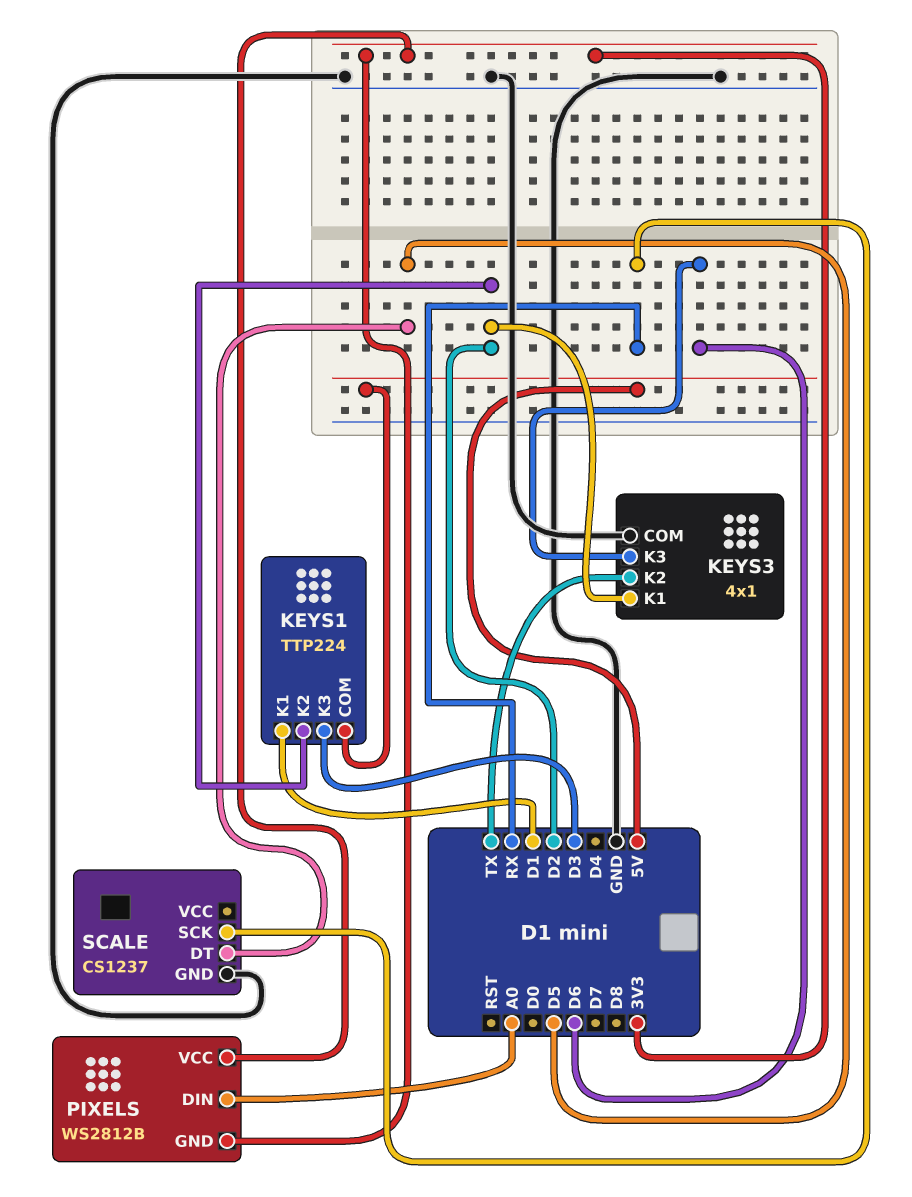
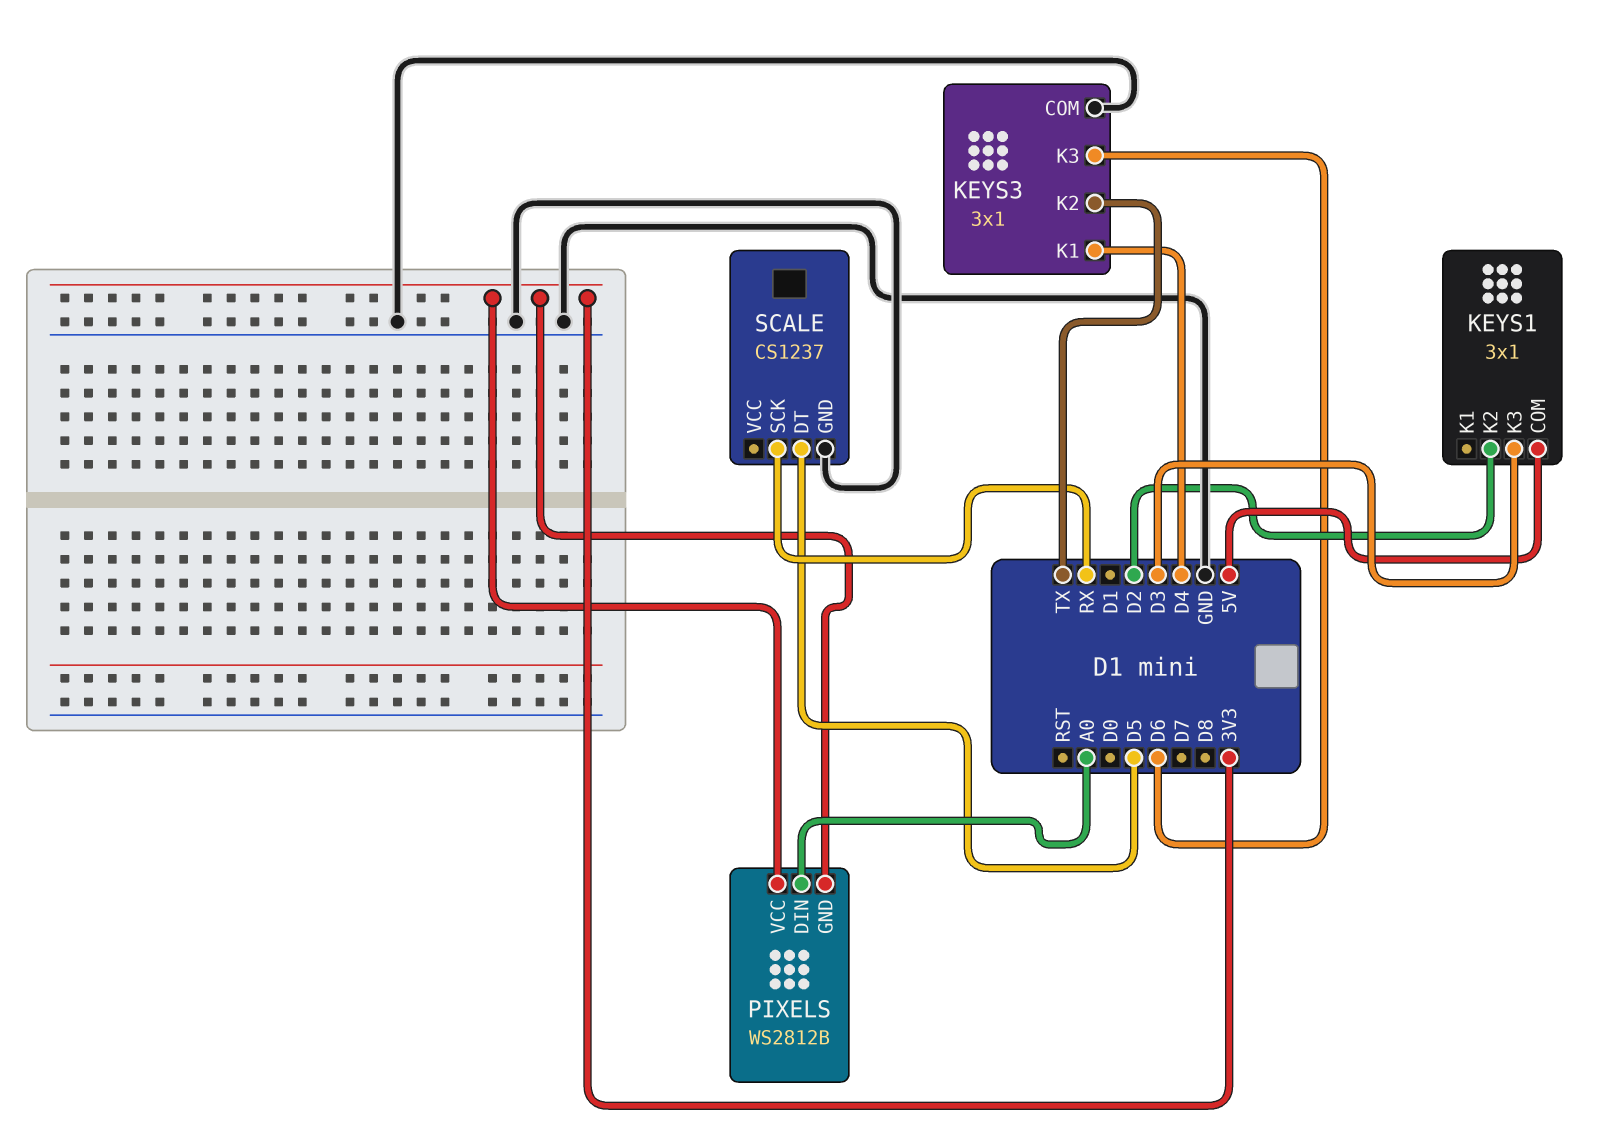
KEYS1: TTP224 -> 3x1
KEYS1 pin K1: D1 -> none
KEYS3: 4x1 -> 3x1
KEYS3 pin K1: D2 -> D4

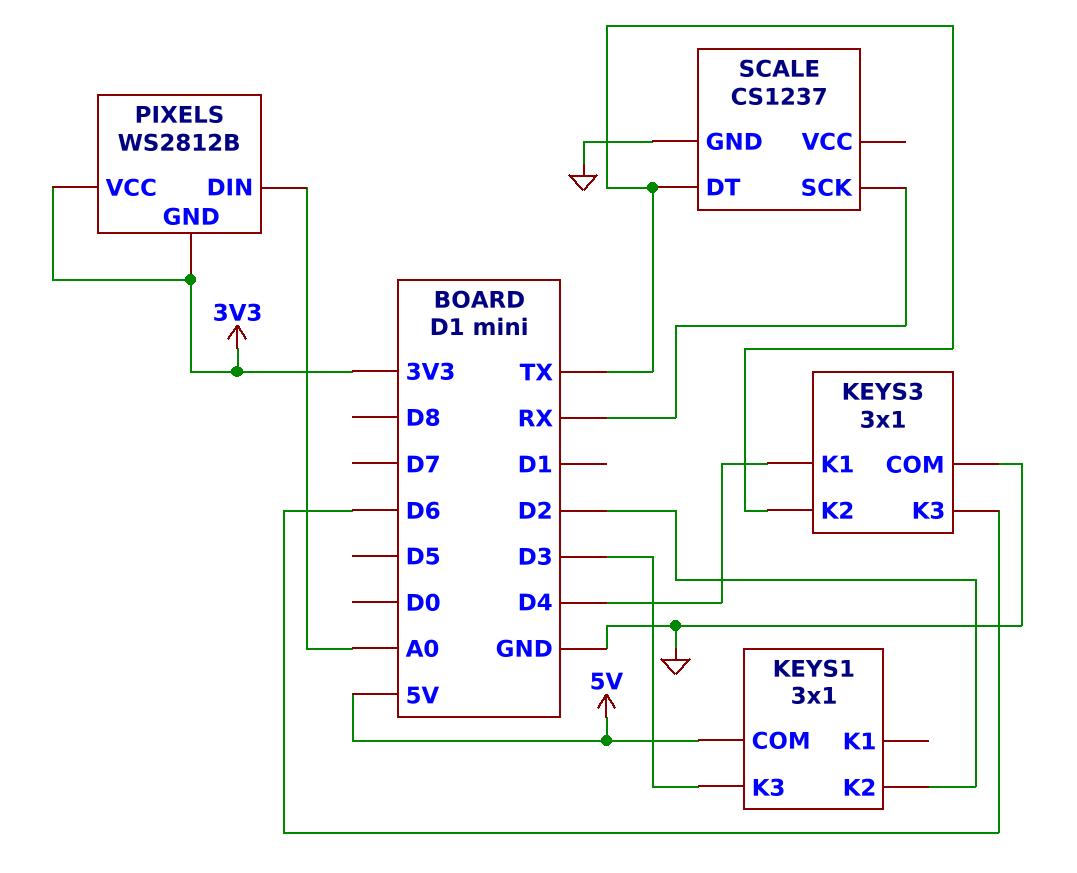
SCALE pin DT: D5 -> TX

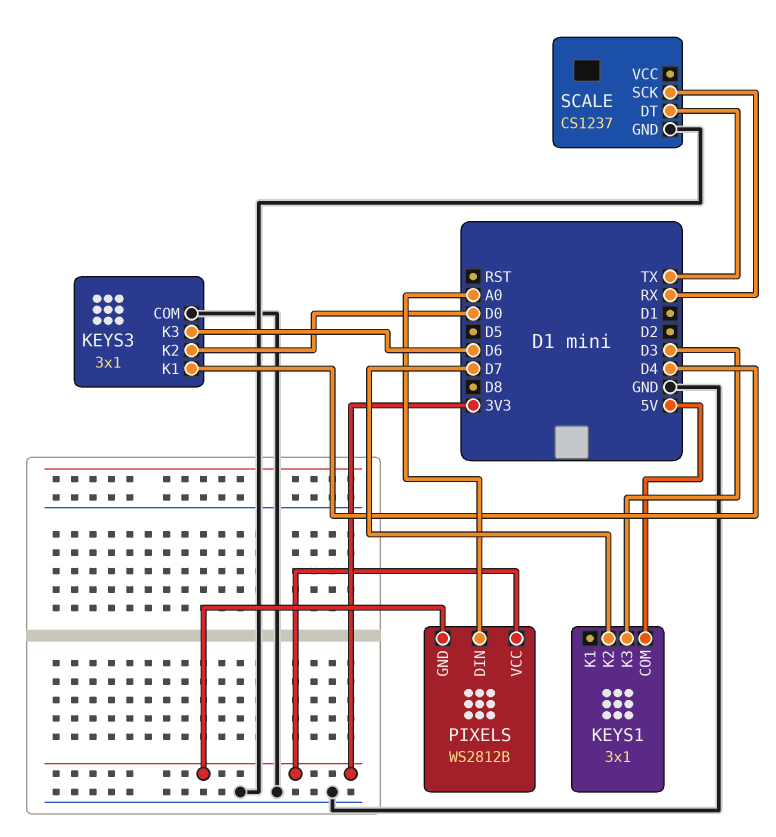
KEYS1 pin K2: D2 -> D7
KEYS3 pin K2: TX -> D0

